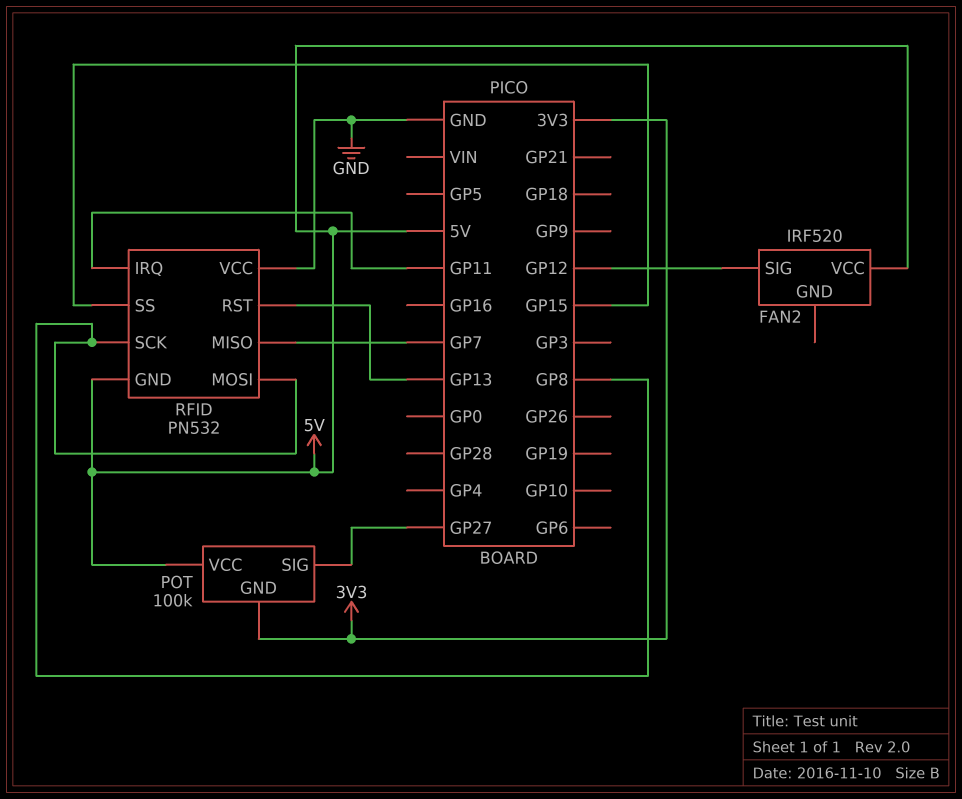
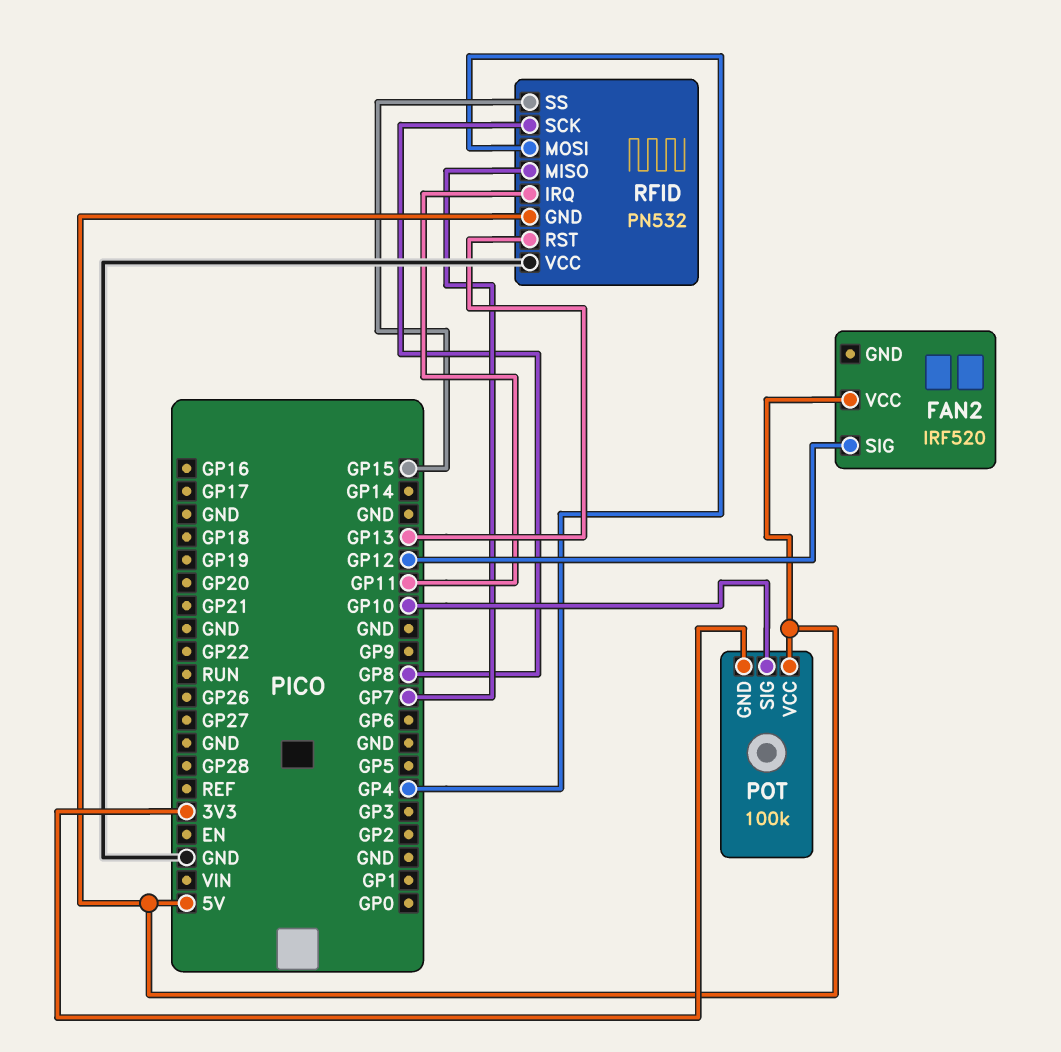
POT pin SIG: GP27 -> GP10
RFID pin MOSI: GP8 -> GP4

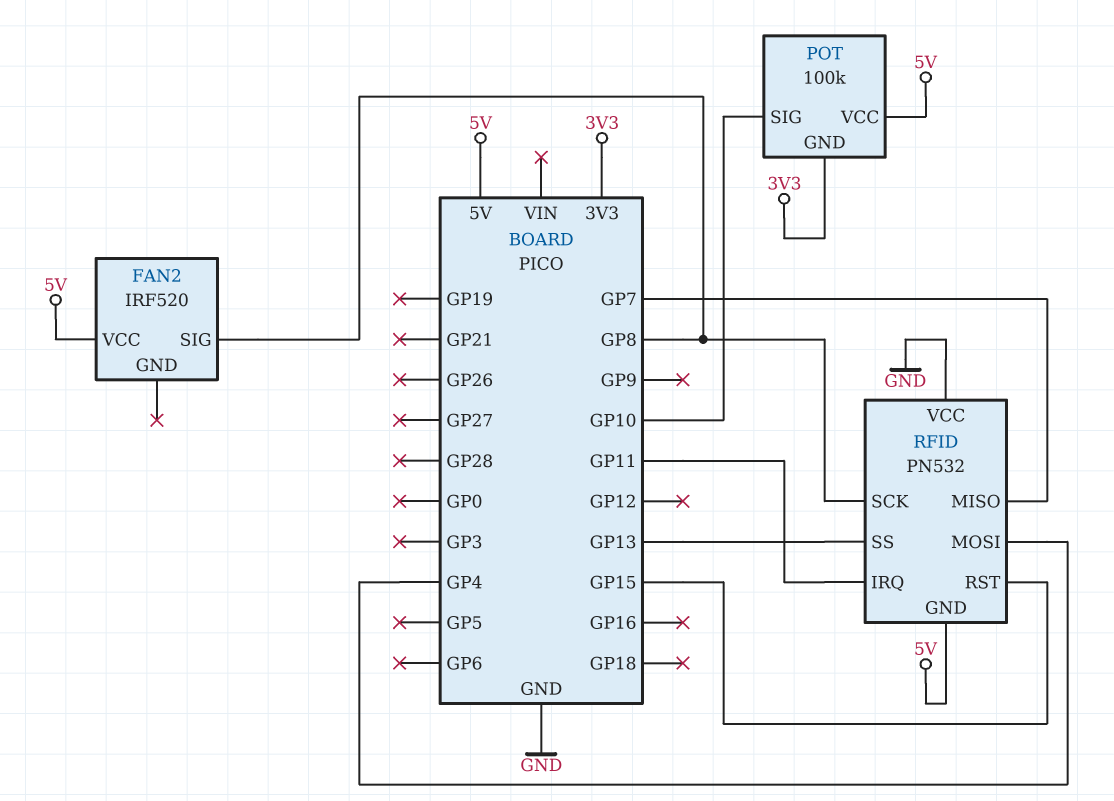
FAN2 pin SIG: GP12 -> GP8
RFID pin RST: GP13 -> GP15
RFID pin SS: GP15 -> GP13

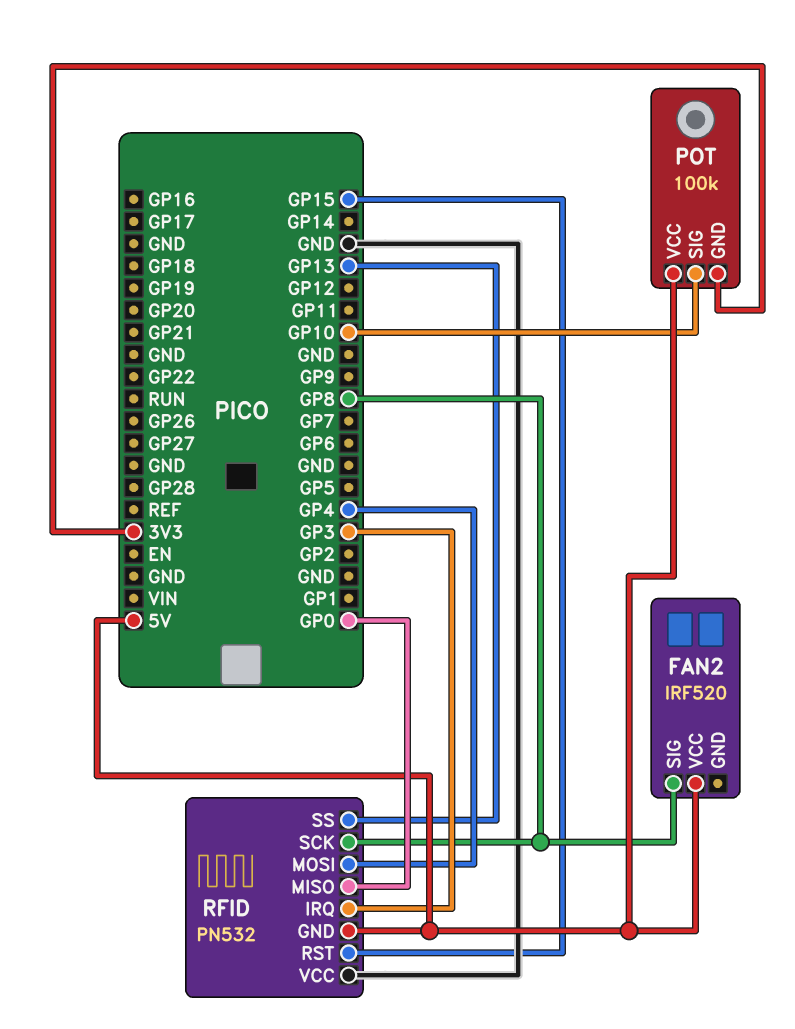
RFID pin IRQ: GP11 -> GP3
RFID pin MISO: GP7 -> GP0

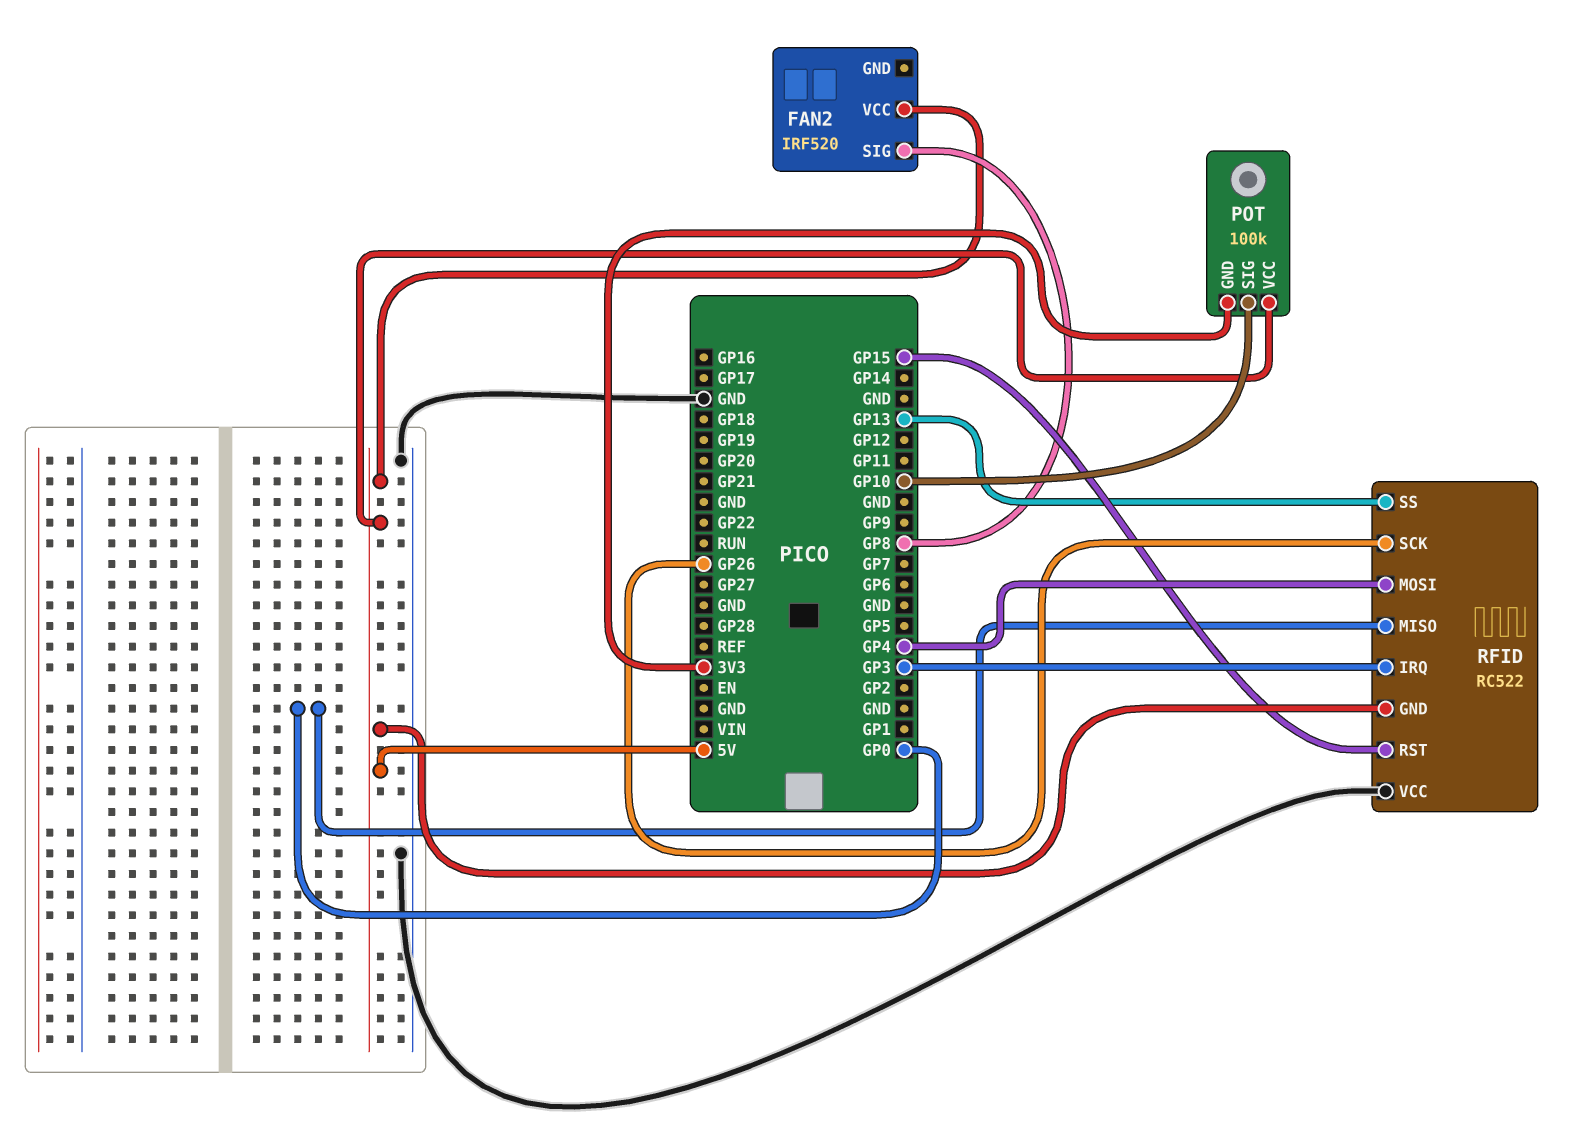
RFID: PN532 -> RC522
RFID pin SCK: GP8 -> GP26

